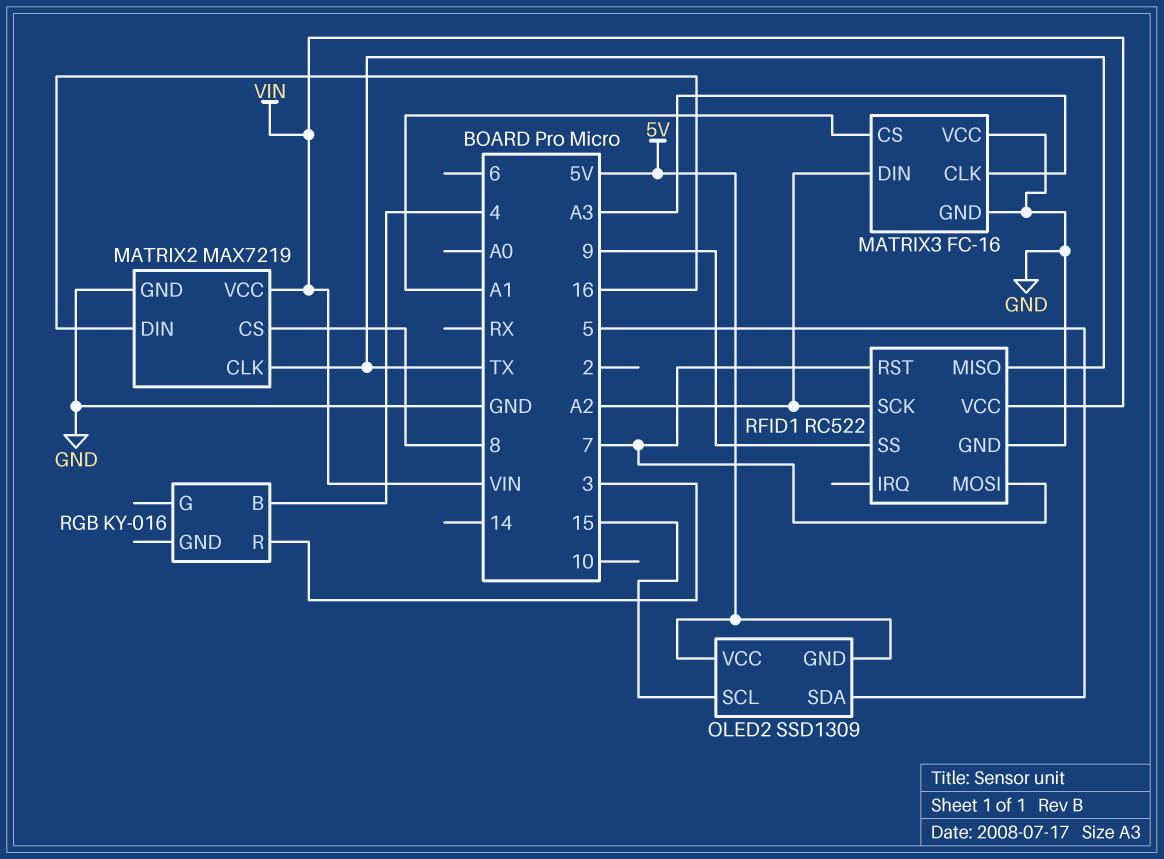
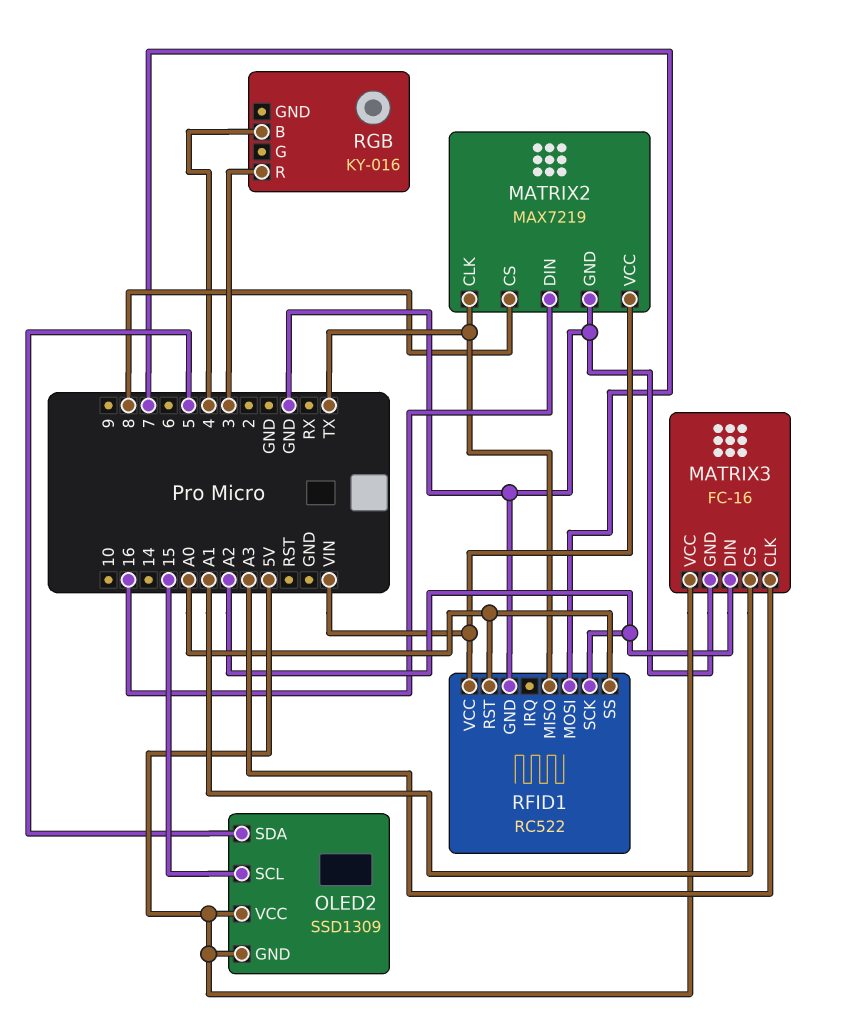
MATRIX3 pin VCC: GND -> 5V
RFID1 pin RST: 7 -> A0
RFID1 pin SS: 9 -> A0

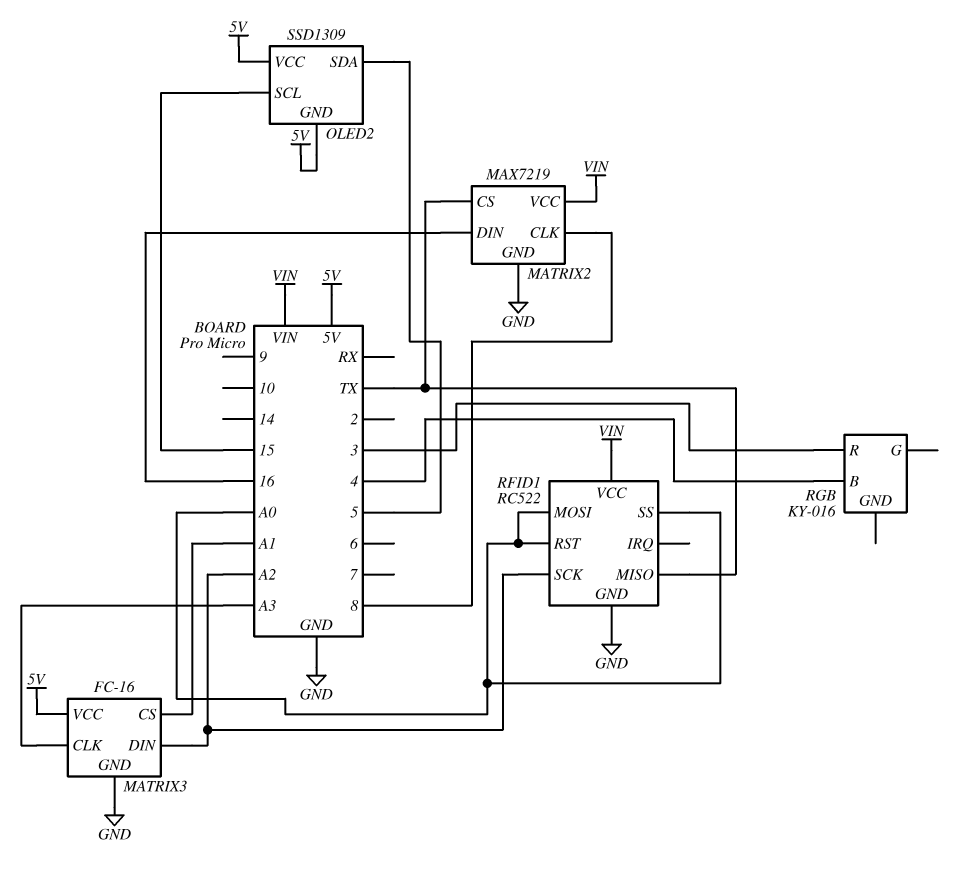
MATRIX2 pin CLK: TX -> 8
MATRIX2 pin CS: 8 -> TX
RFID1 pin MOSI: 7 -> A0

